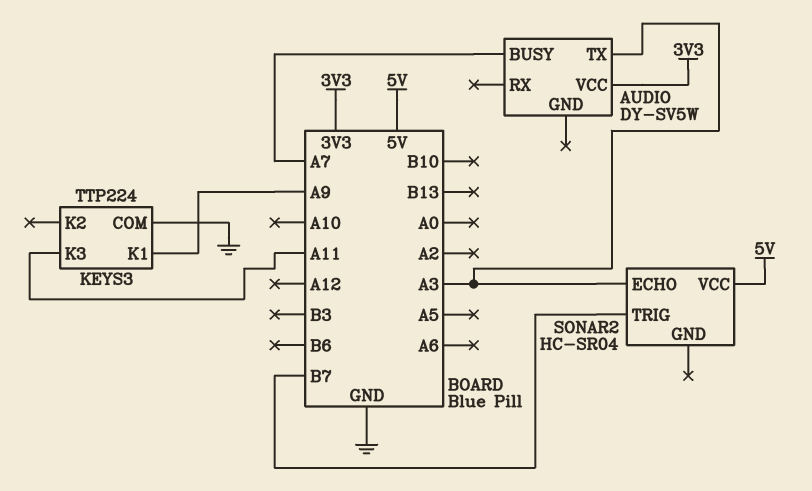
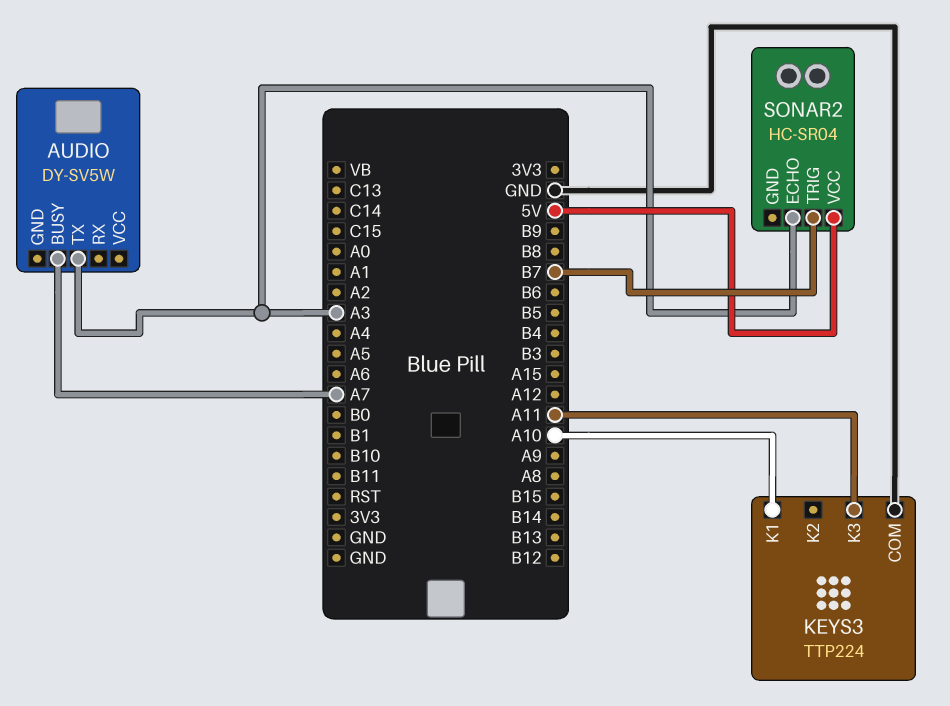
AUDIO pin VCC: 3V3 -> none
KEYS3 pin K1: A9 -> A10

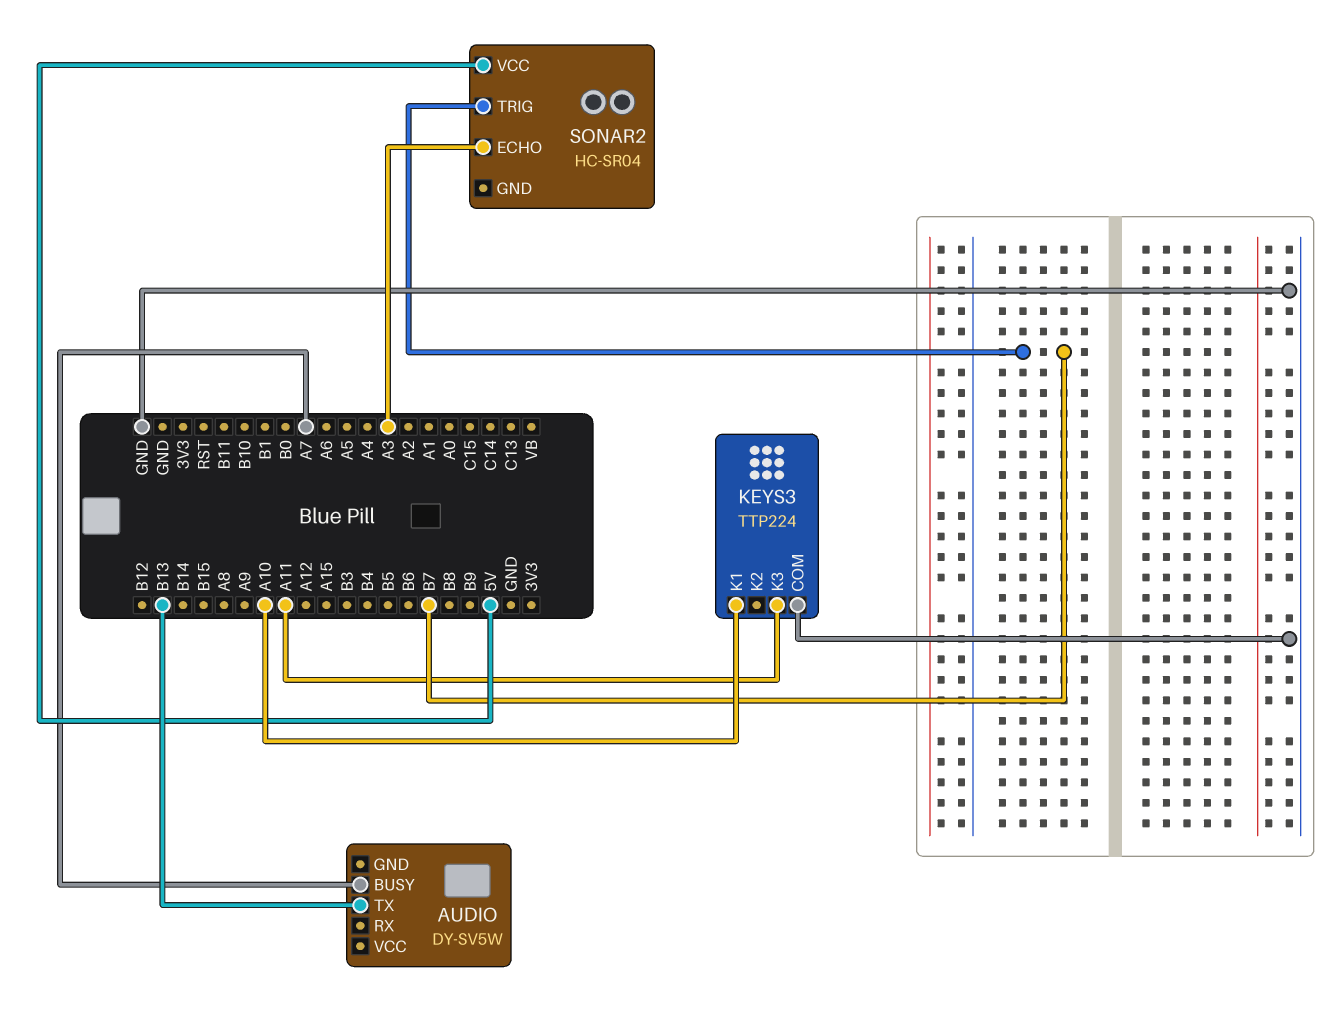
AUDIO pin TX: A3 -> B13

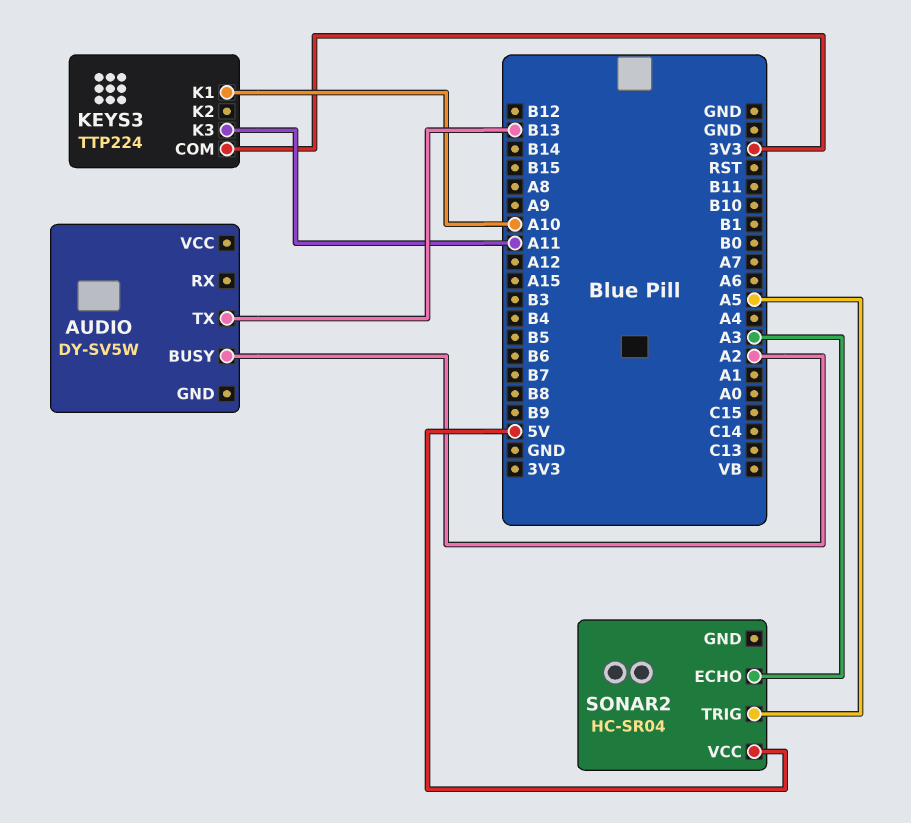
AUDIO pin BUSY: A7 -> A2
KEYS3 pin COM: GND -> 3V3
SONAR2 pin TRIG: B7 -> A5

